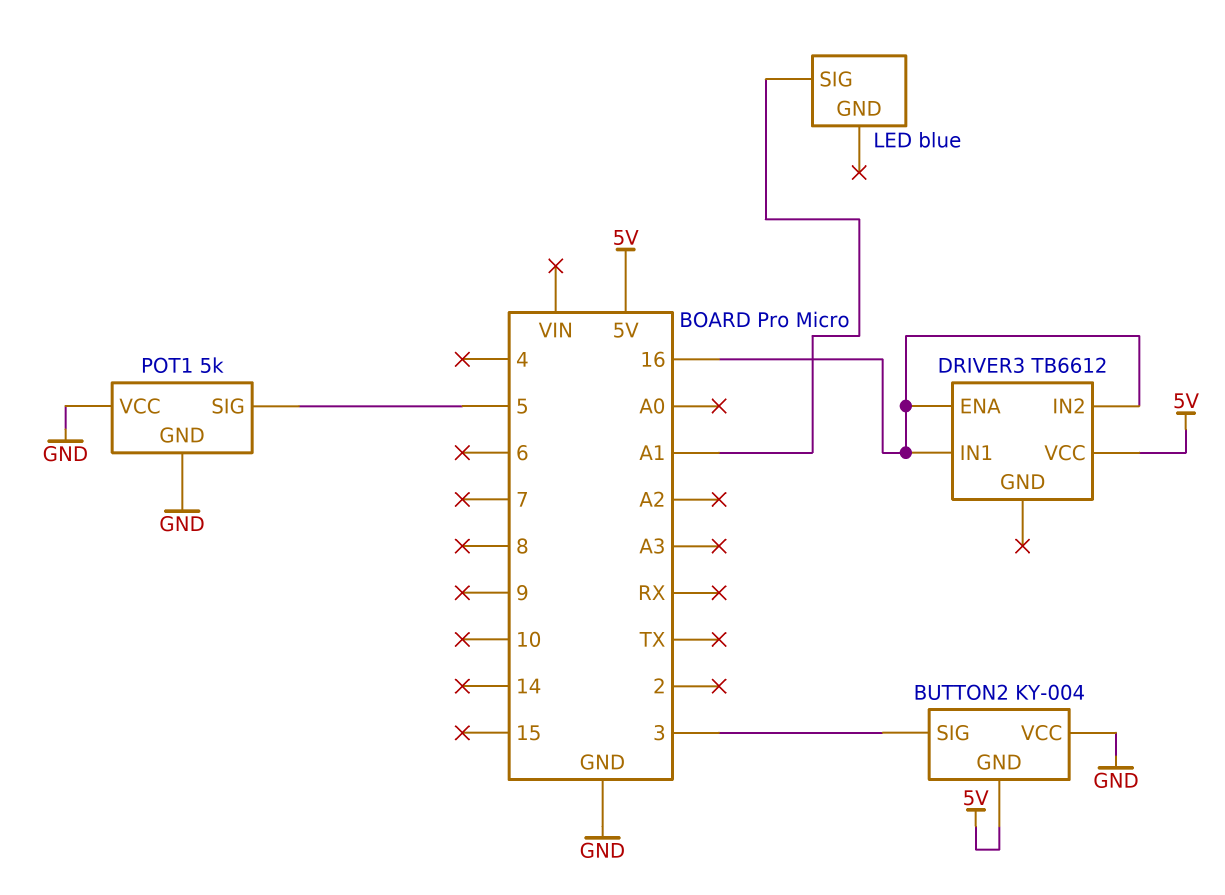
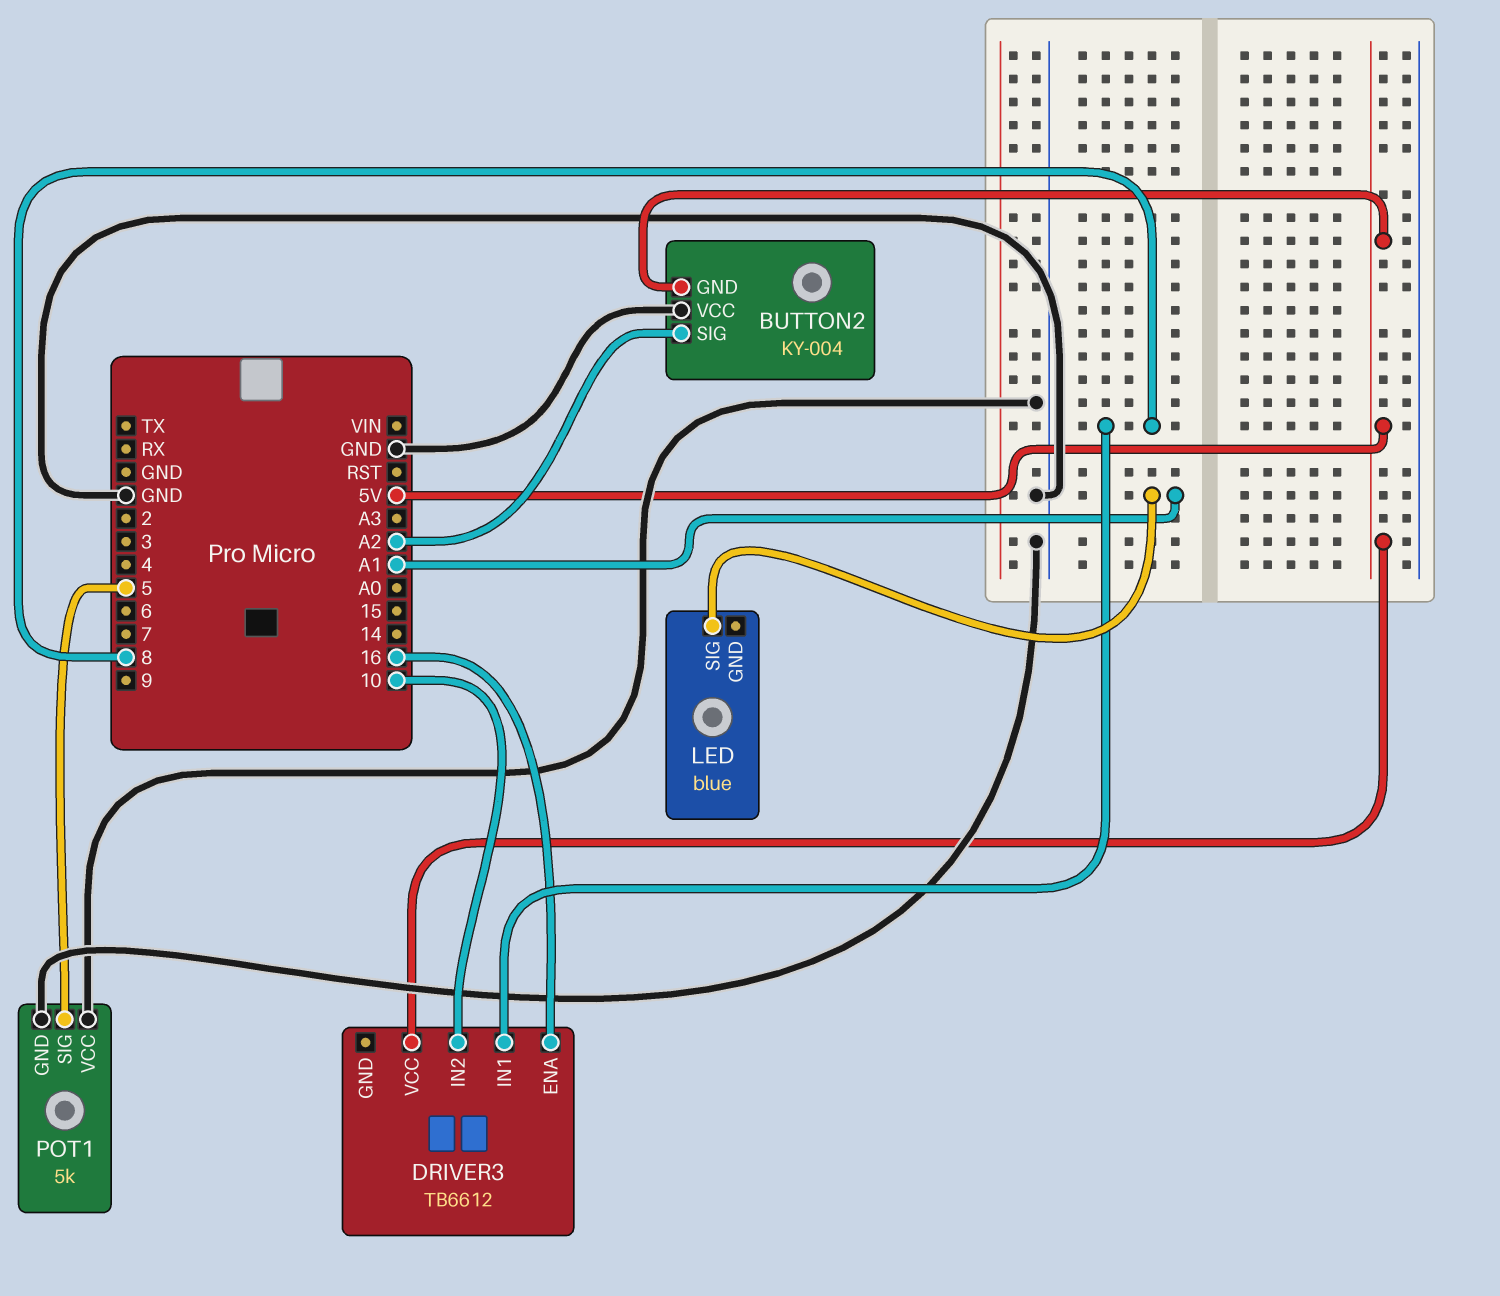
BUTTON2 pin SIG: 3 -> A2
DRIVER3 pin IN1: 16 -> 8
DRIVER3 pin IN2: 16 -> 10

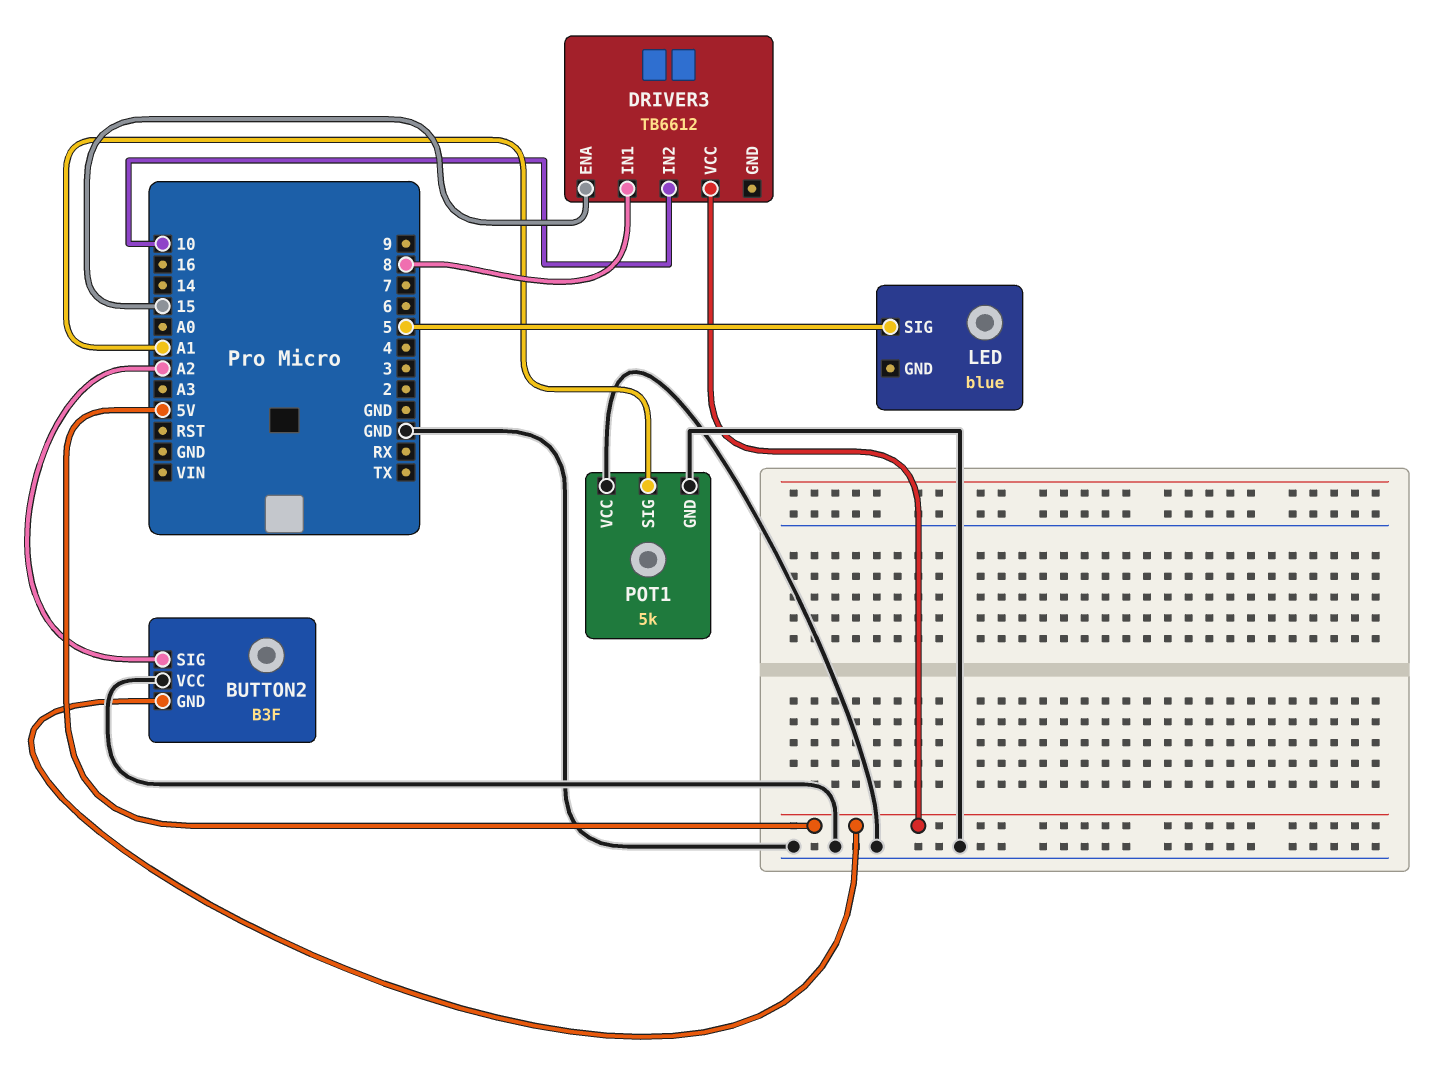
BUTTON2: KY-004 -> B3F
DRIVER3 pin ENA: 16 -> 15
LED pin SIG: A1 -> 5
POT1 pin SIG: 5 -> A1

